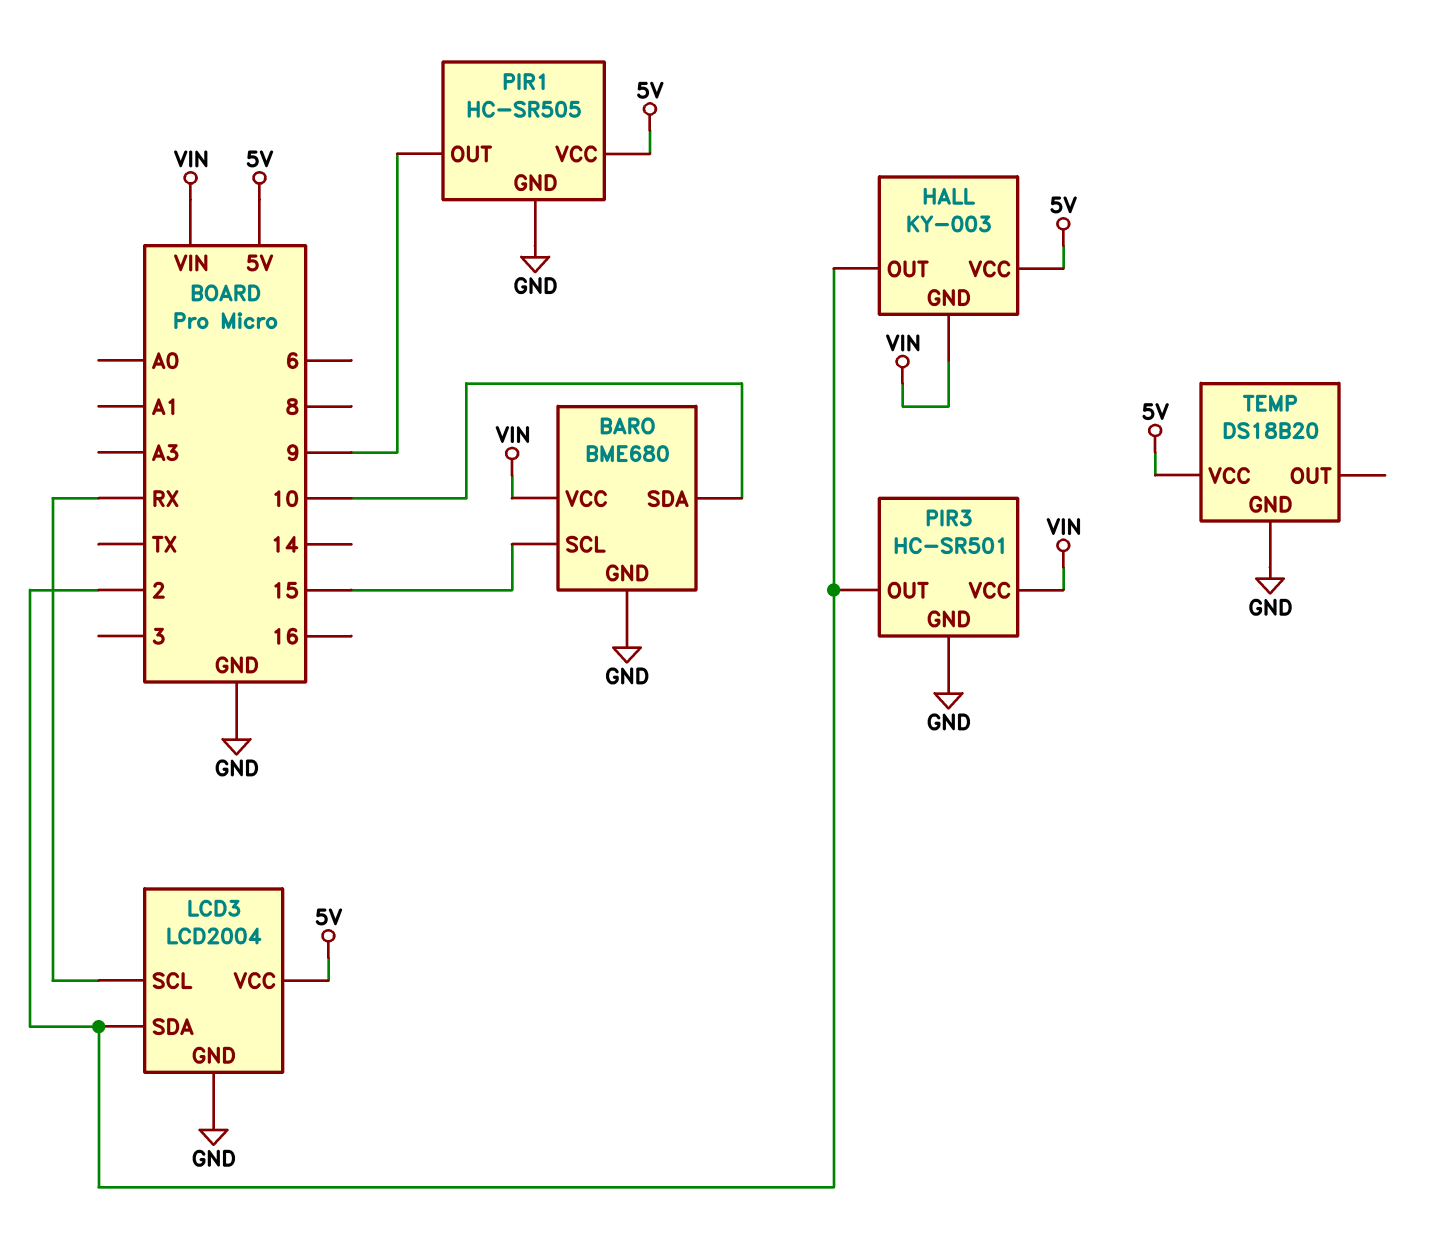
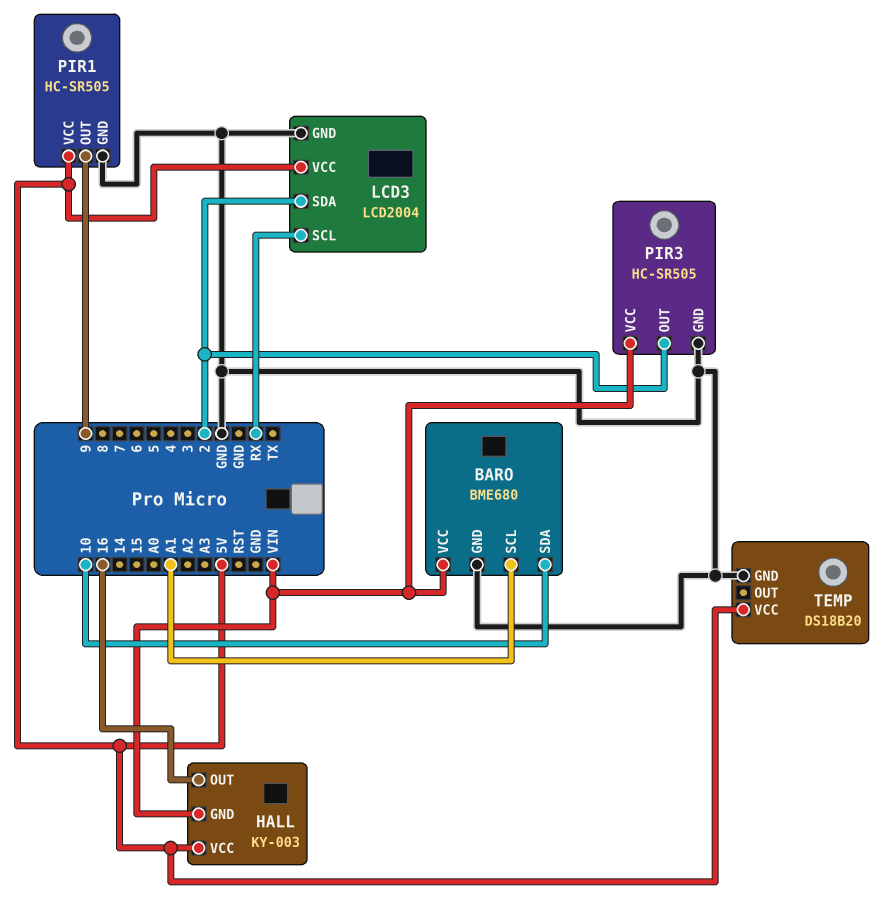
BARO pin SCL: 15 -> A1
HALL pin OUT: 2 -> 16
PIR3: HC-SR501 -> HC-SR505

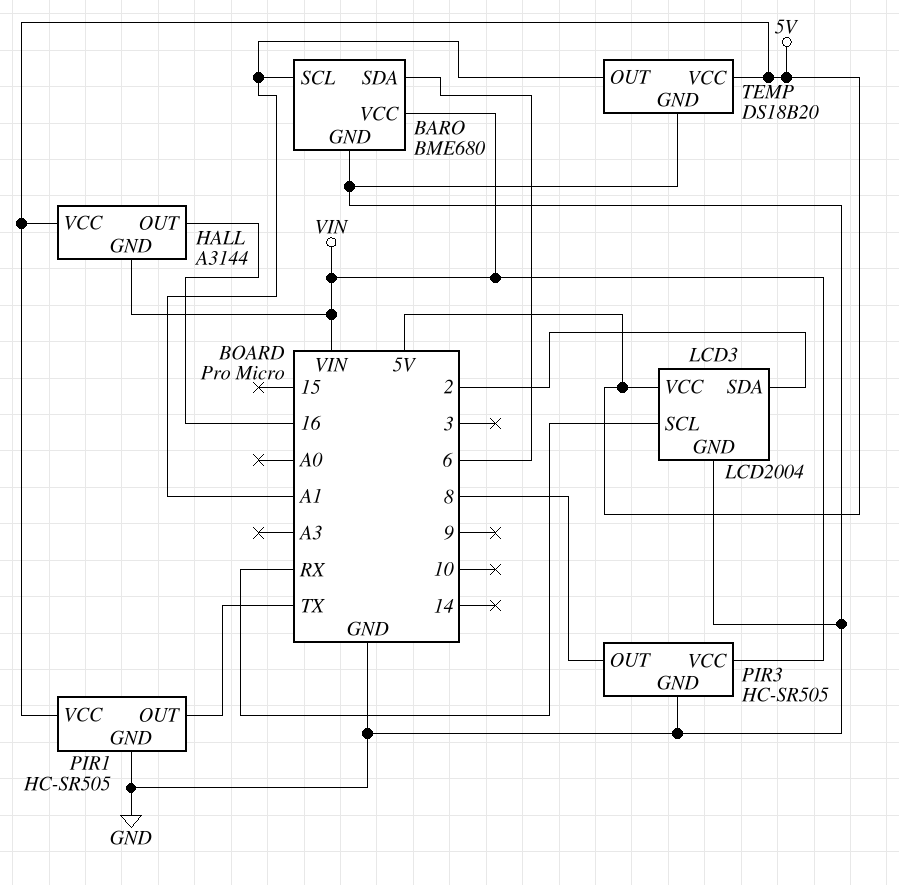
BARO pin SDA: 10 -> 6
HALL: KY-003 -> A3144
PIR1 pin OUT: 9 -> TX
PIR3 pin OUT: 2 -> 8
TEMP pin OUT: none -> A1

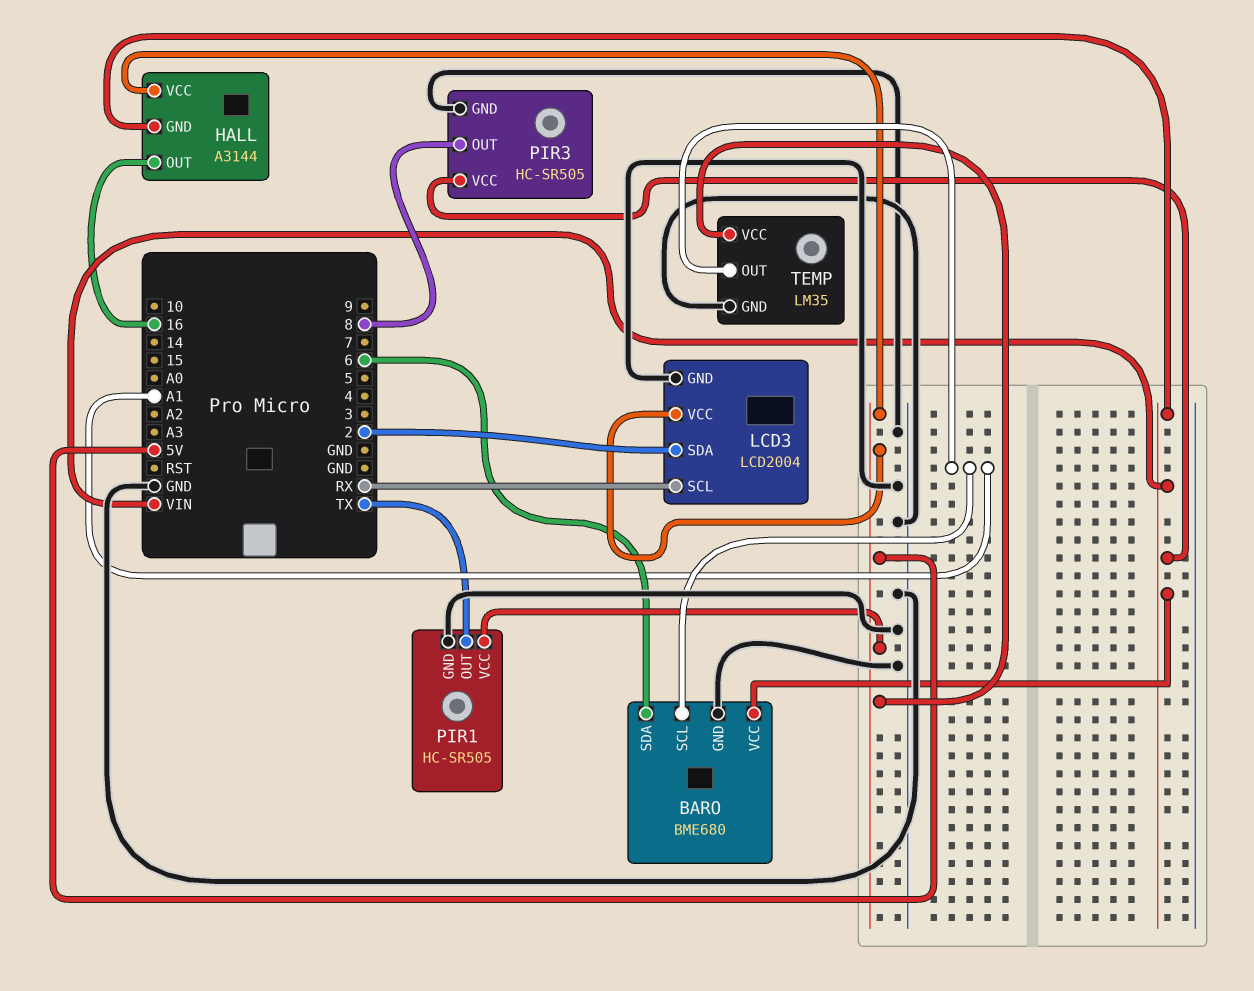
TEMP: DS18B20 -> LM35

